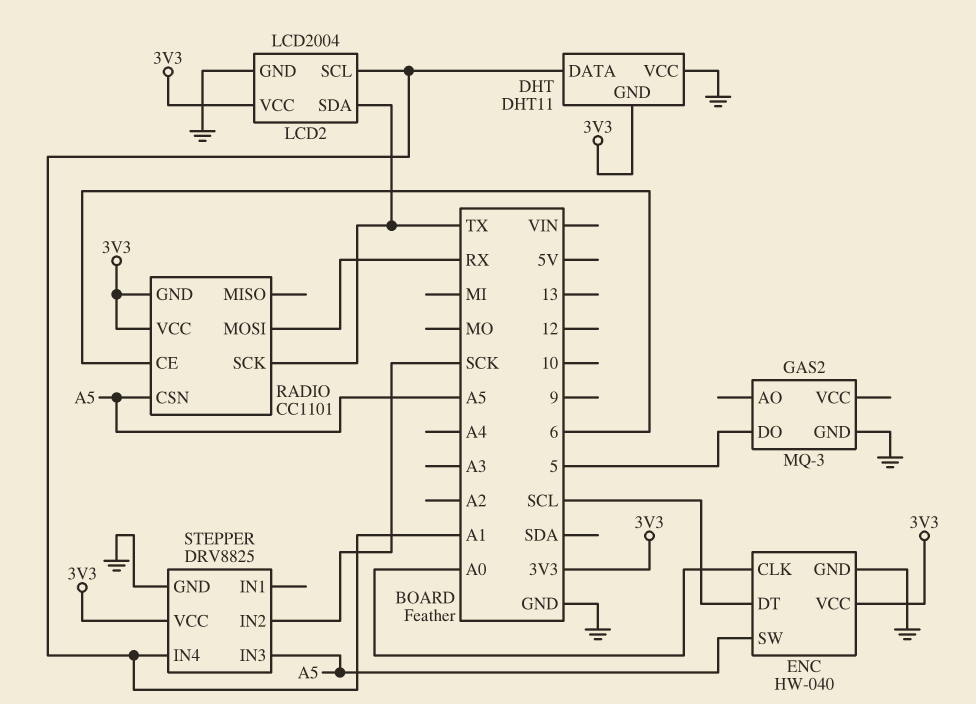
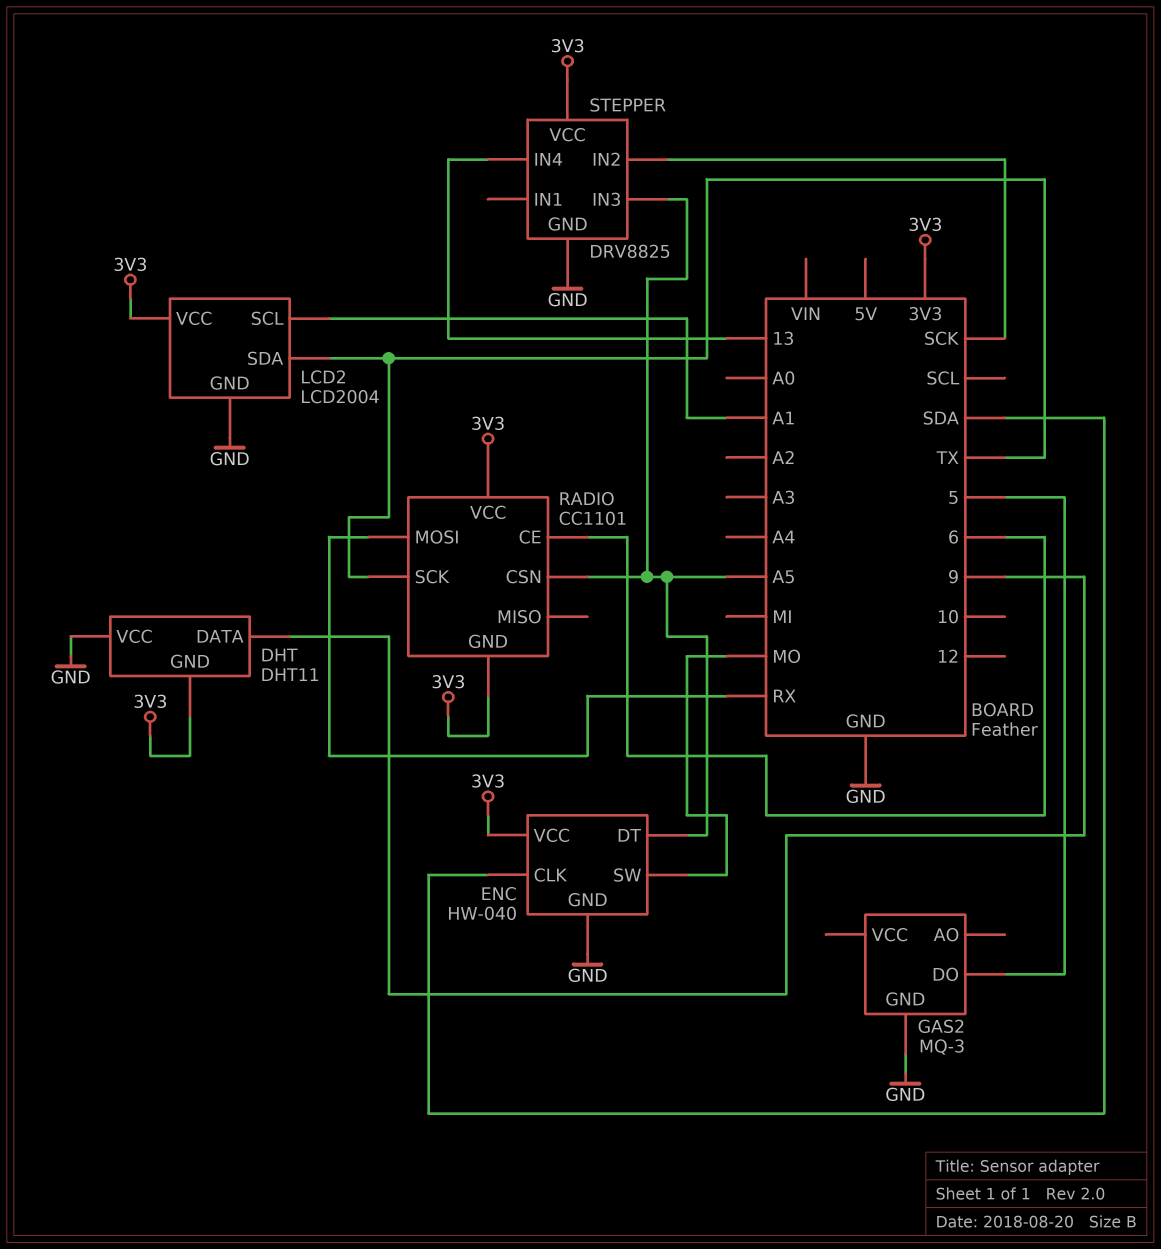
DHT pin DATA: A1 -> 9
ENC pin CLK: A0 -> SDA
ENC pin DT: SCL -> A5
ENC pin SW: A5 -> MO
STEPPER pin IN4: A1 -> 13

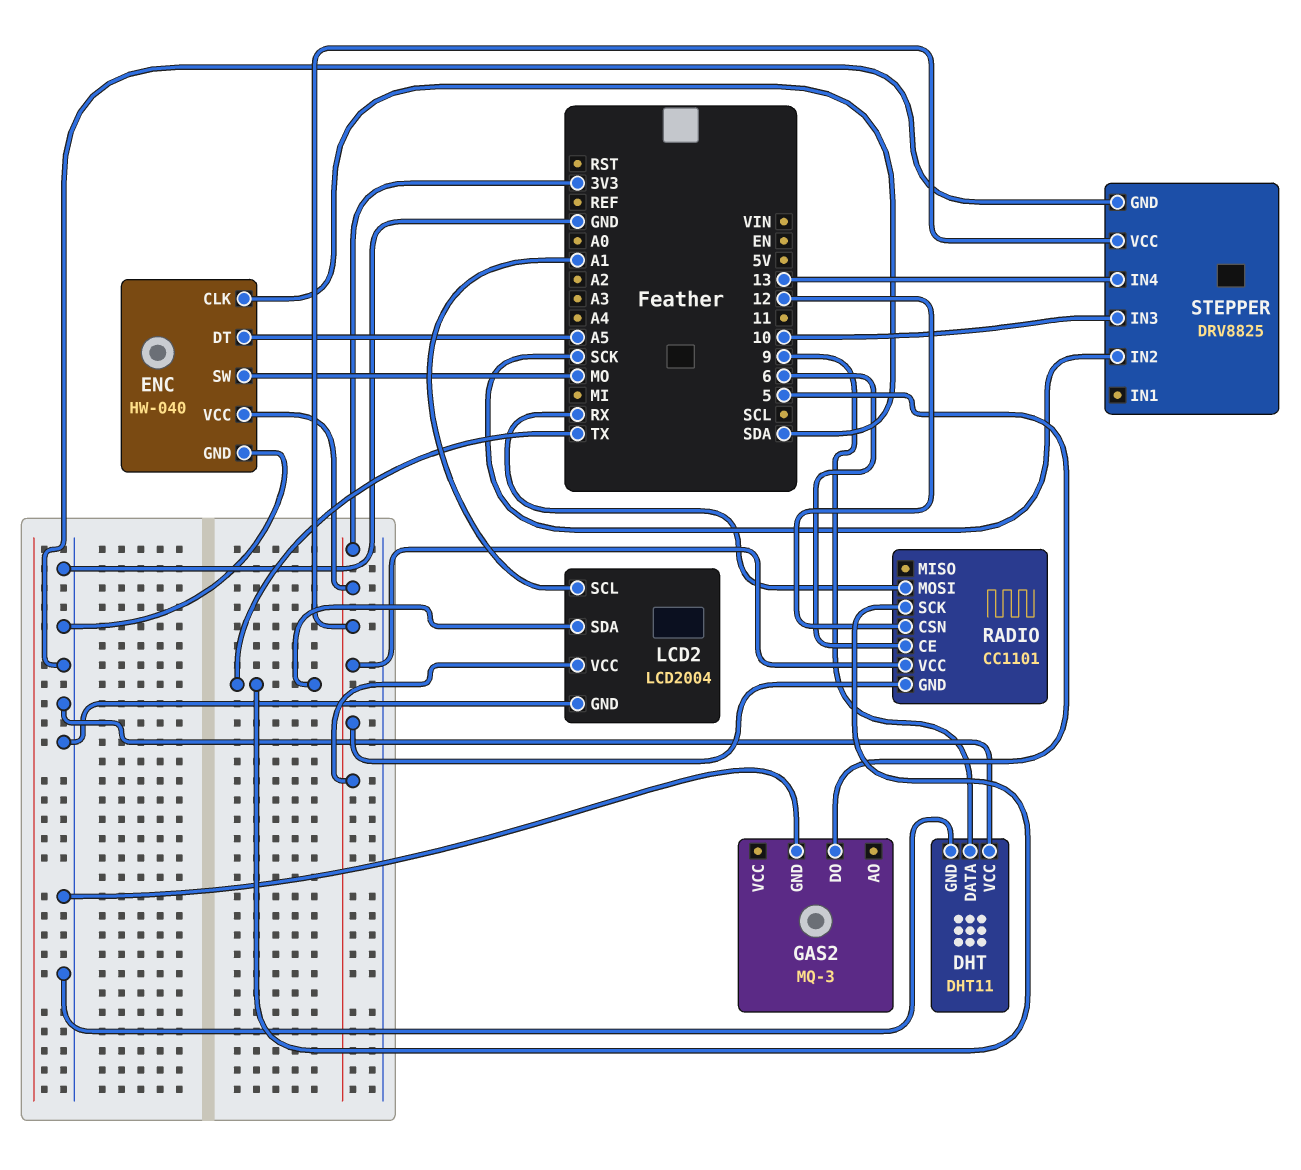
DHT pin GND: 3V3 -> GND
RADIO pin CSN: A5 -> 12
STEPPER pin IN3: A5 -> 10

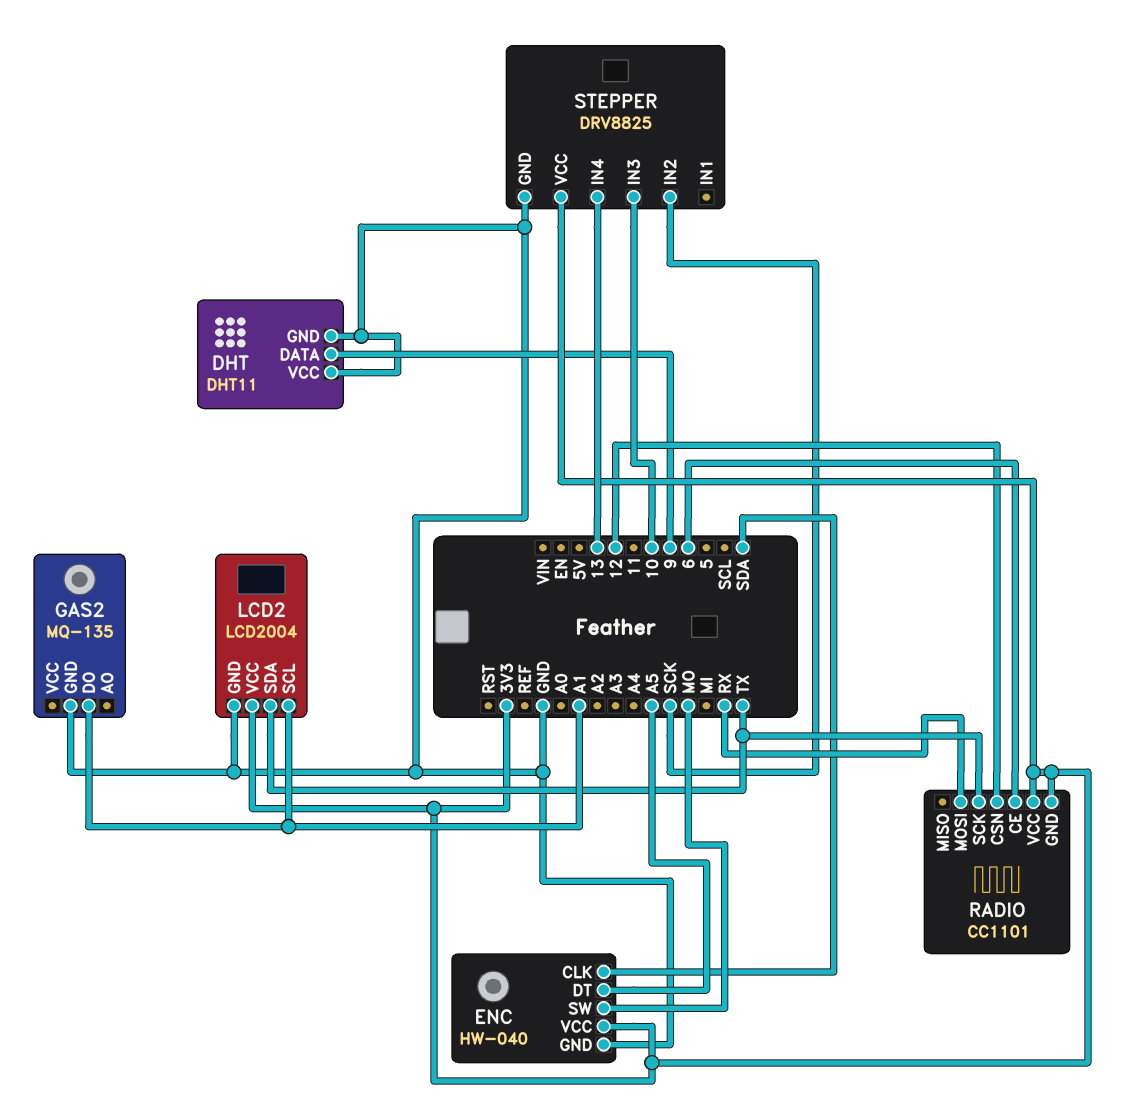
GAS2: MQ-3 -> MQ-135
GAS2 pin DO: 5 -> A1

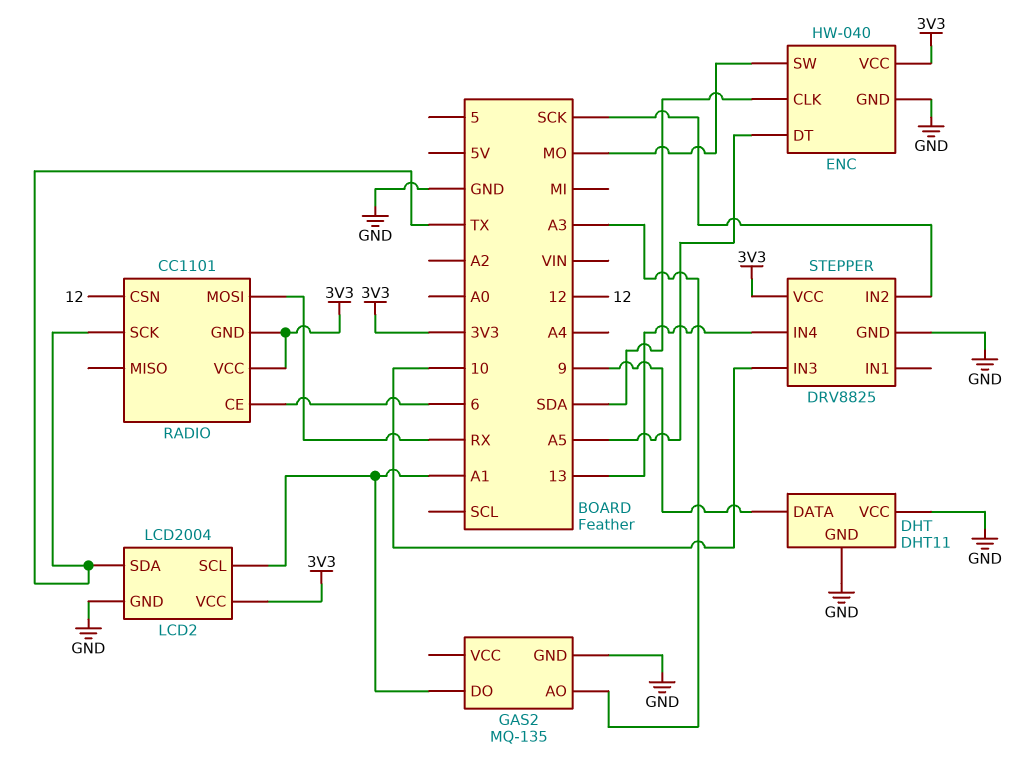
GAS2 pin AO: none -> A3

